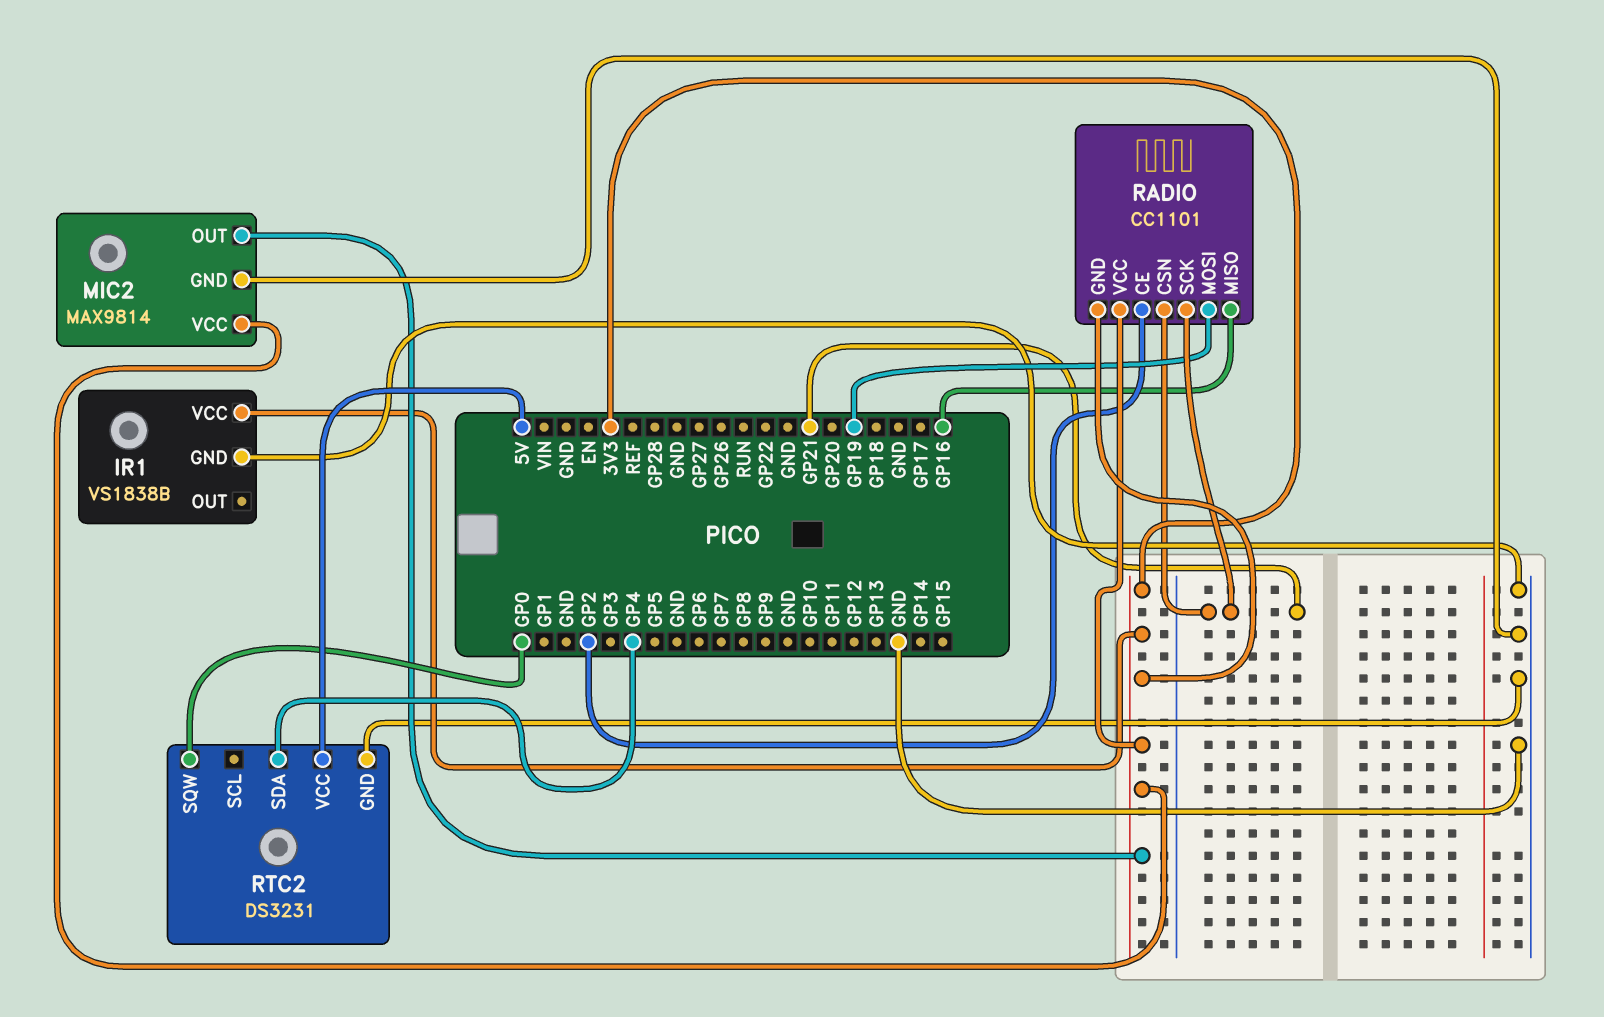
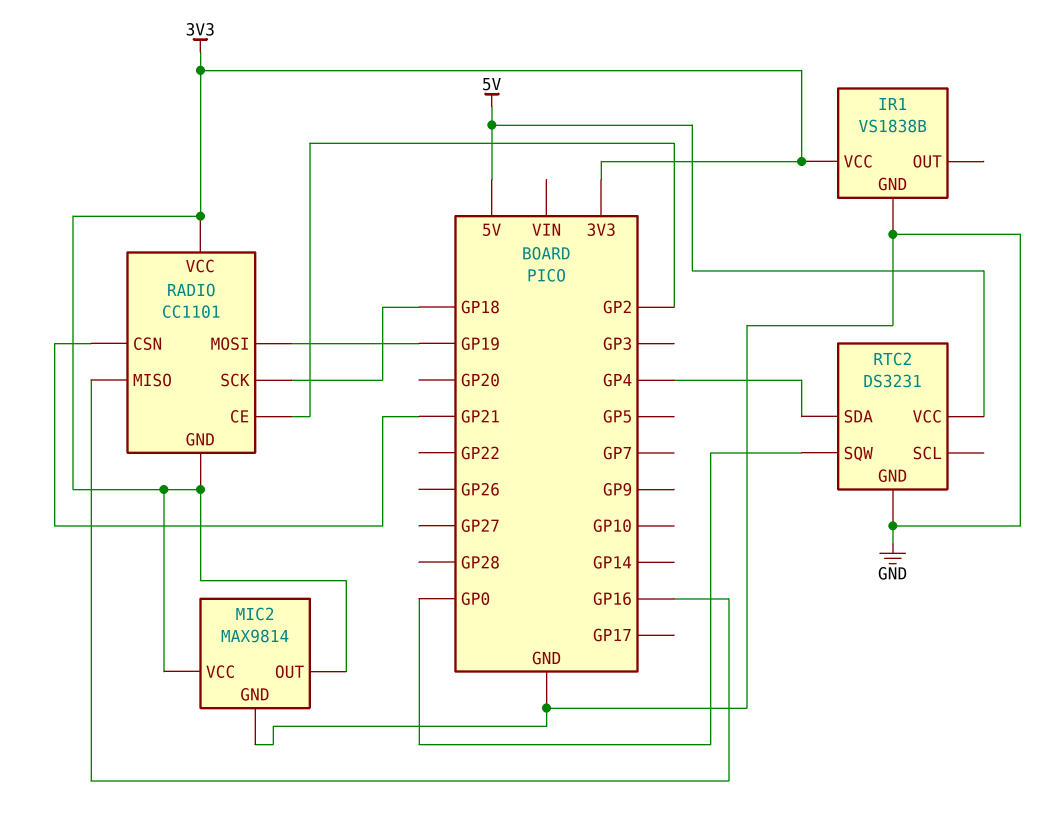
RADIO pin SCK: GP21 -> GP18

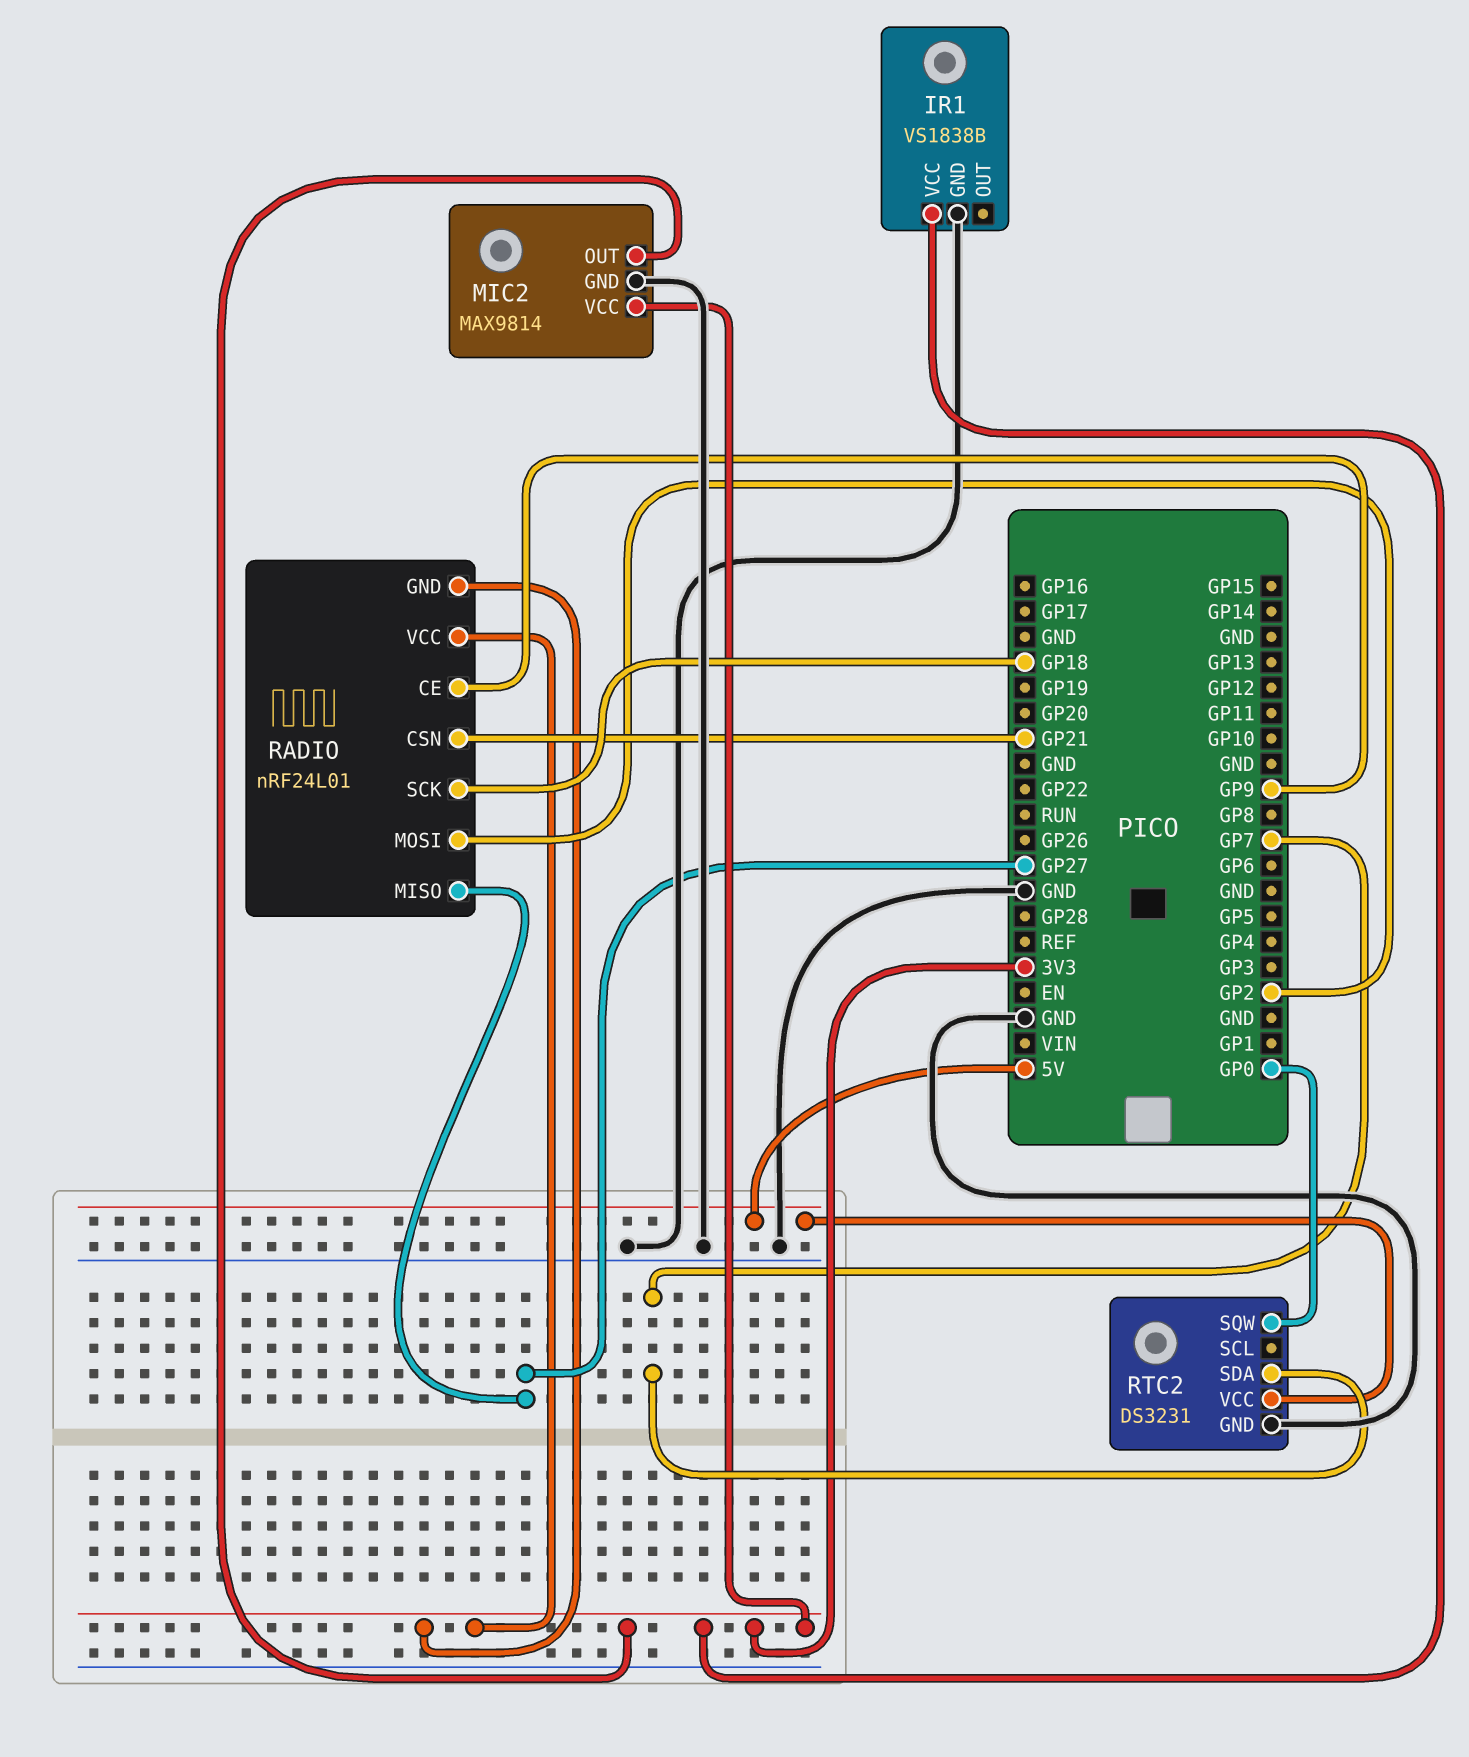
RADIO: CC1101 -> nRF24L01
RADIO pin CE: GP2 -> GP9
RADIO pin MISO: GP16 -> GP27
RADIO pin MOSI: GP19 -> GP2
RTC2 pin SDA: GP4 -> GP7

